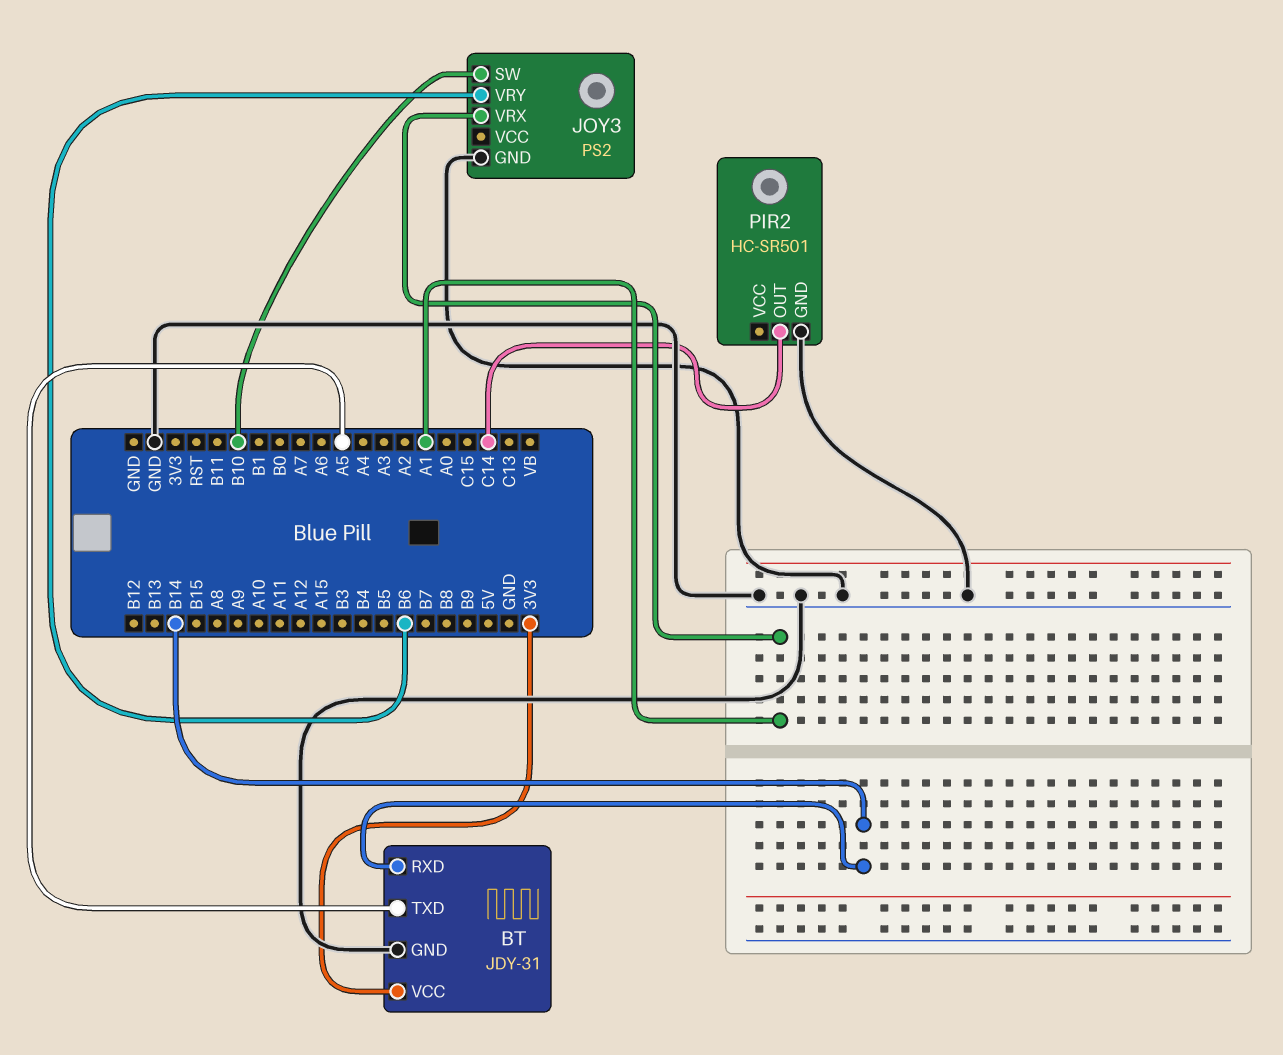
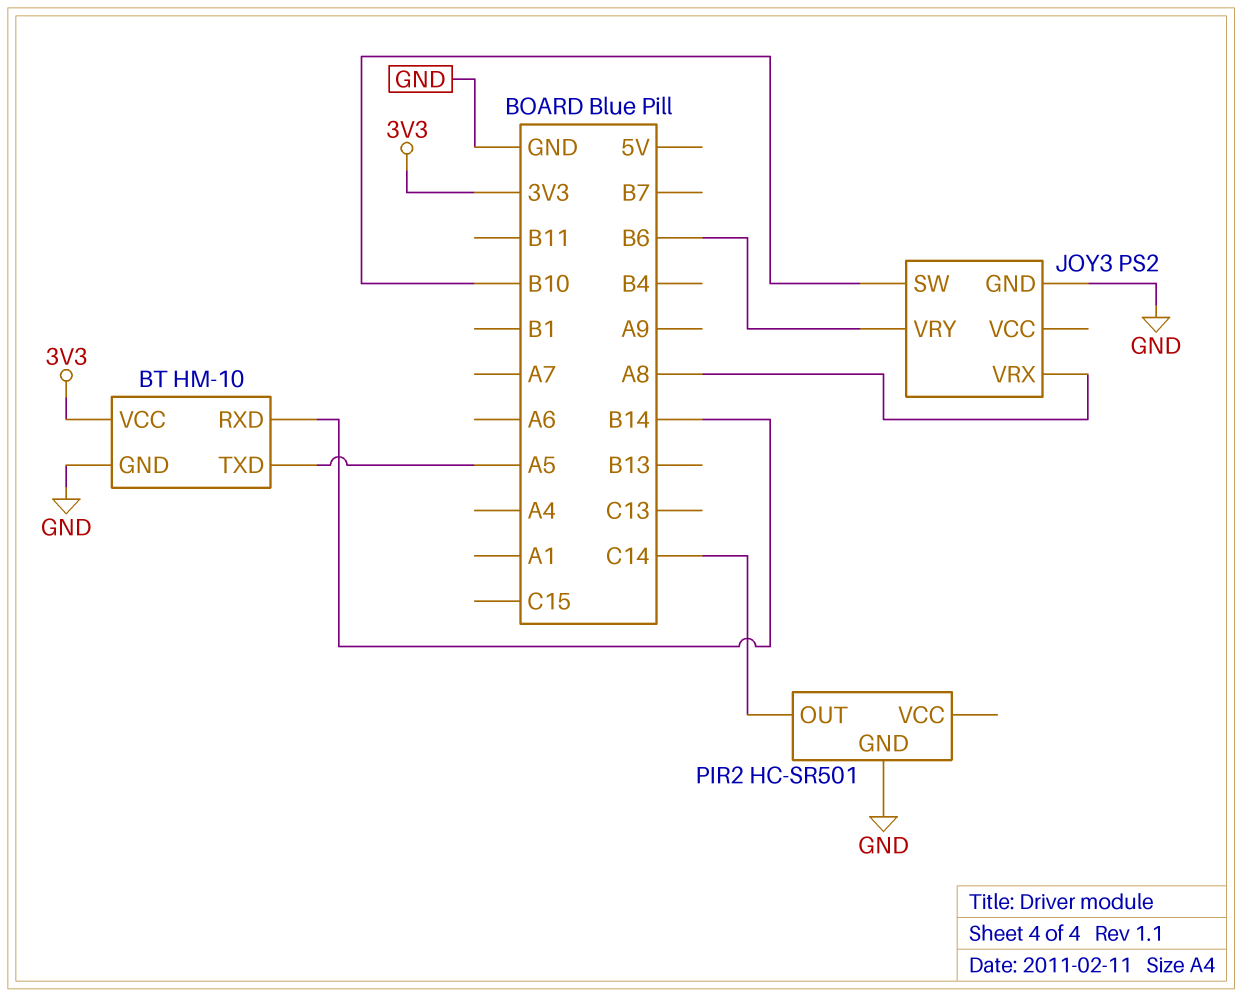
BT: JDY-31 -> HM-10
JOY3 pin VRX: A1 -> A8

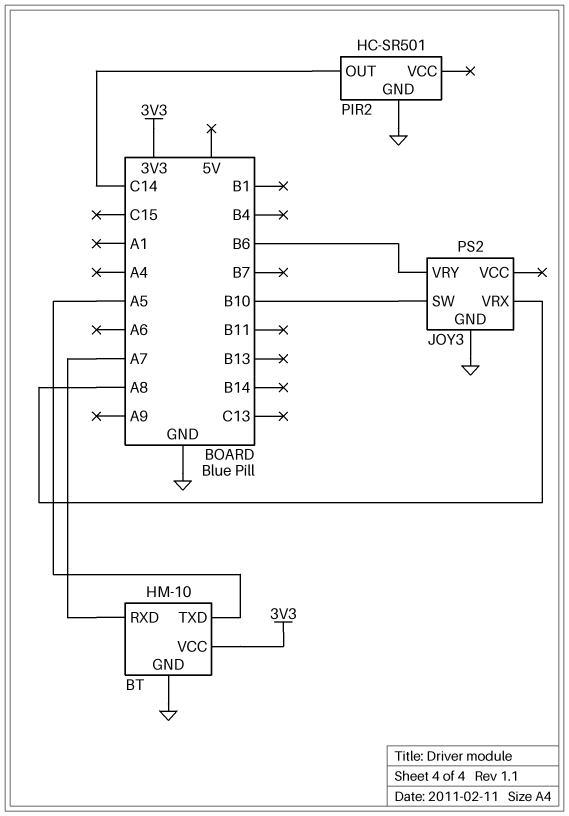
BT pin RXD: B14 -> A7

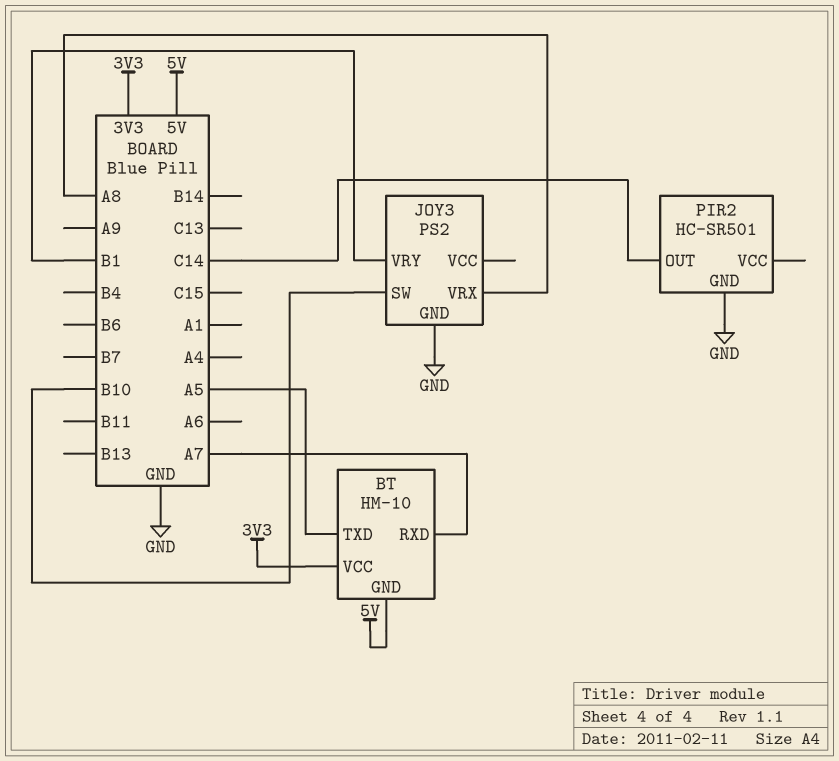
BT pin GND: GND -> 5V
JOY3 pin VRY: B6 -> B1

